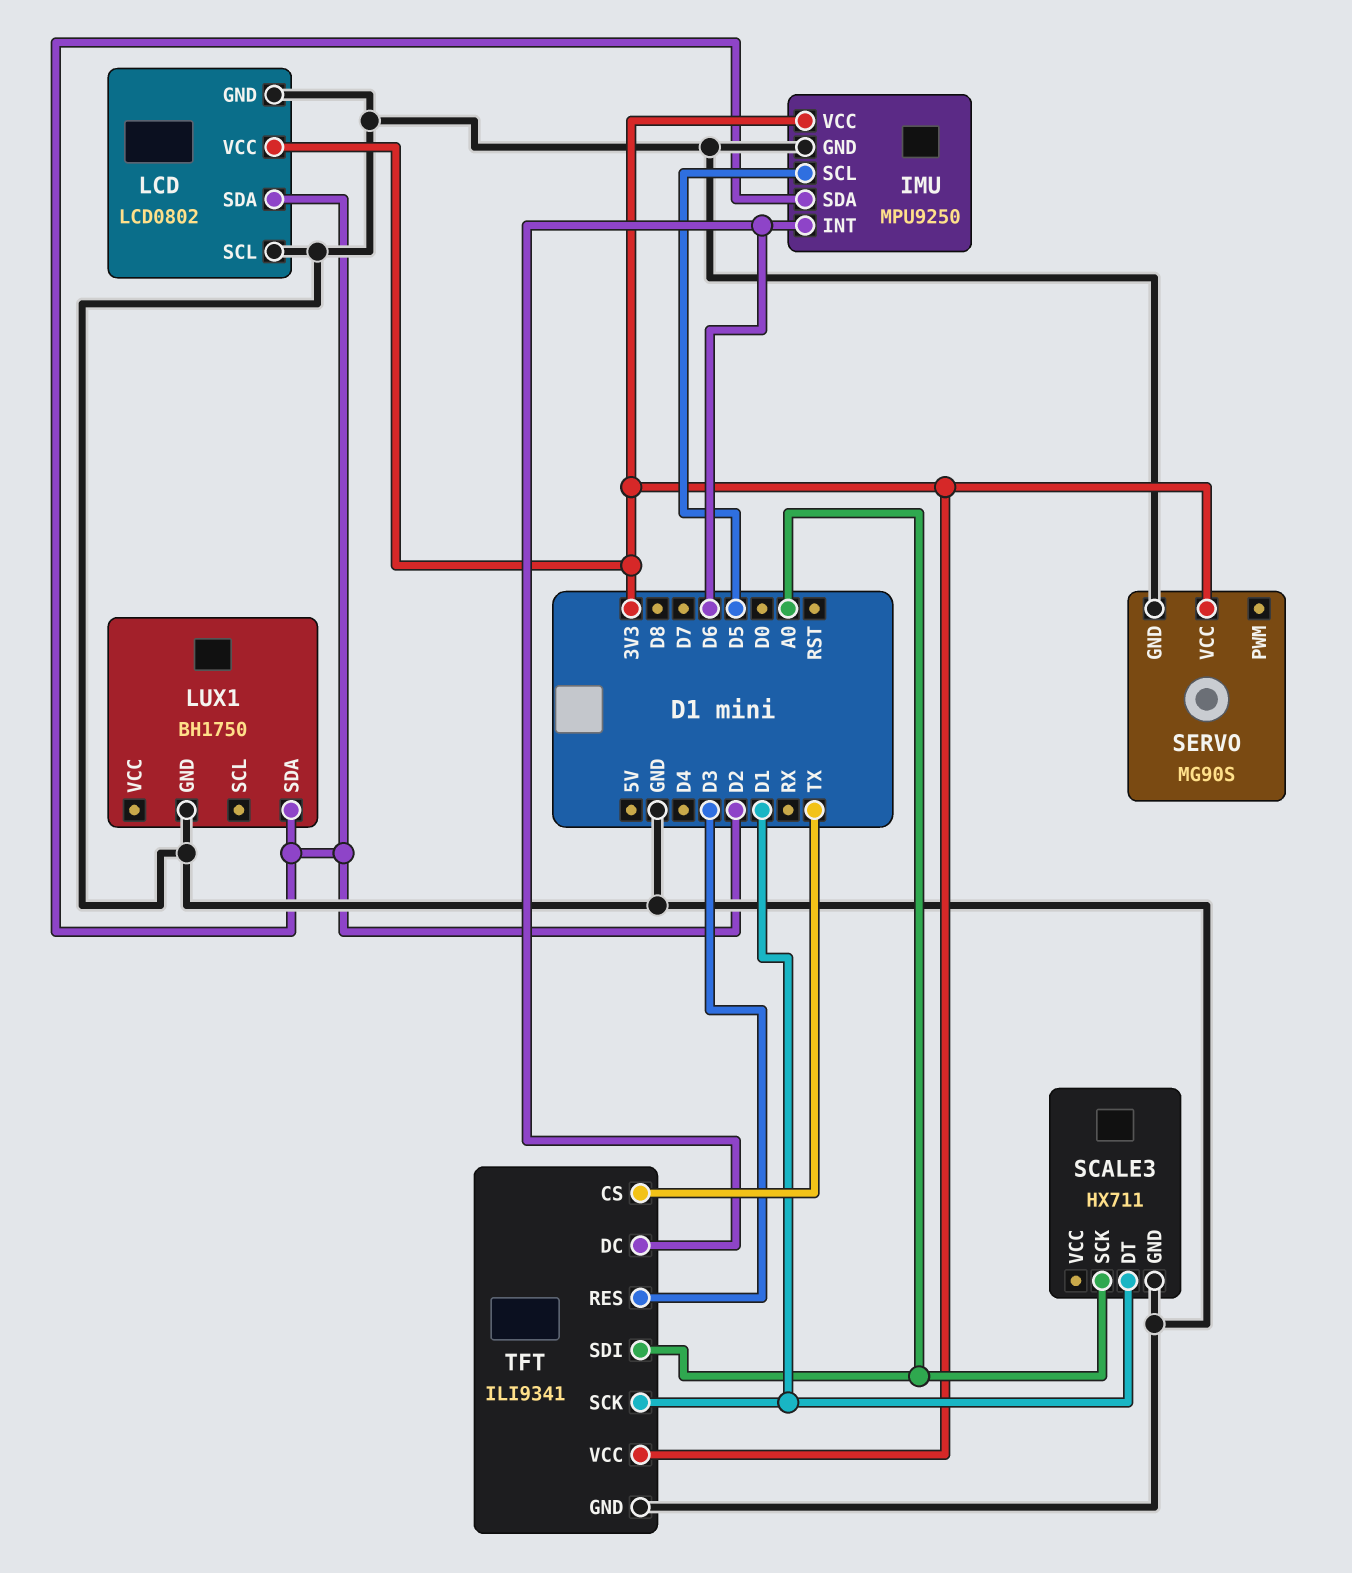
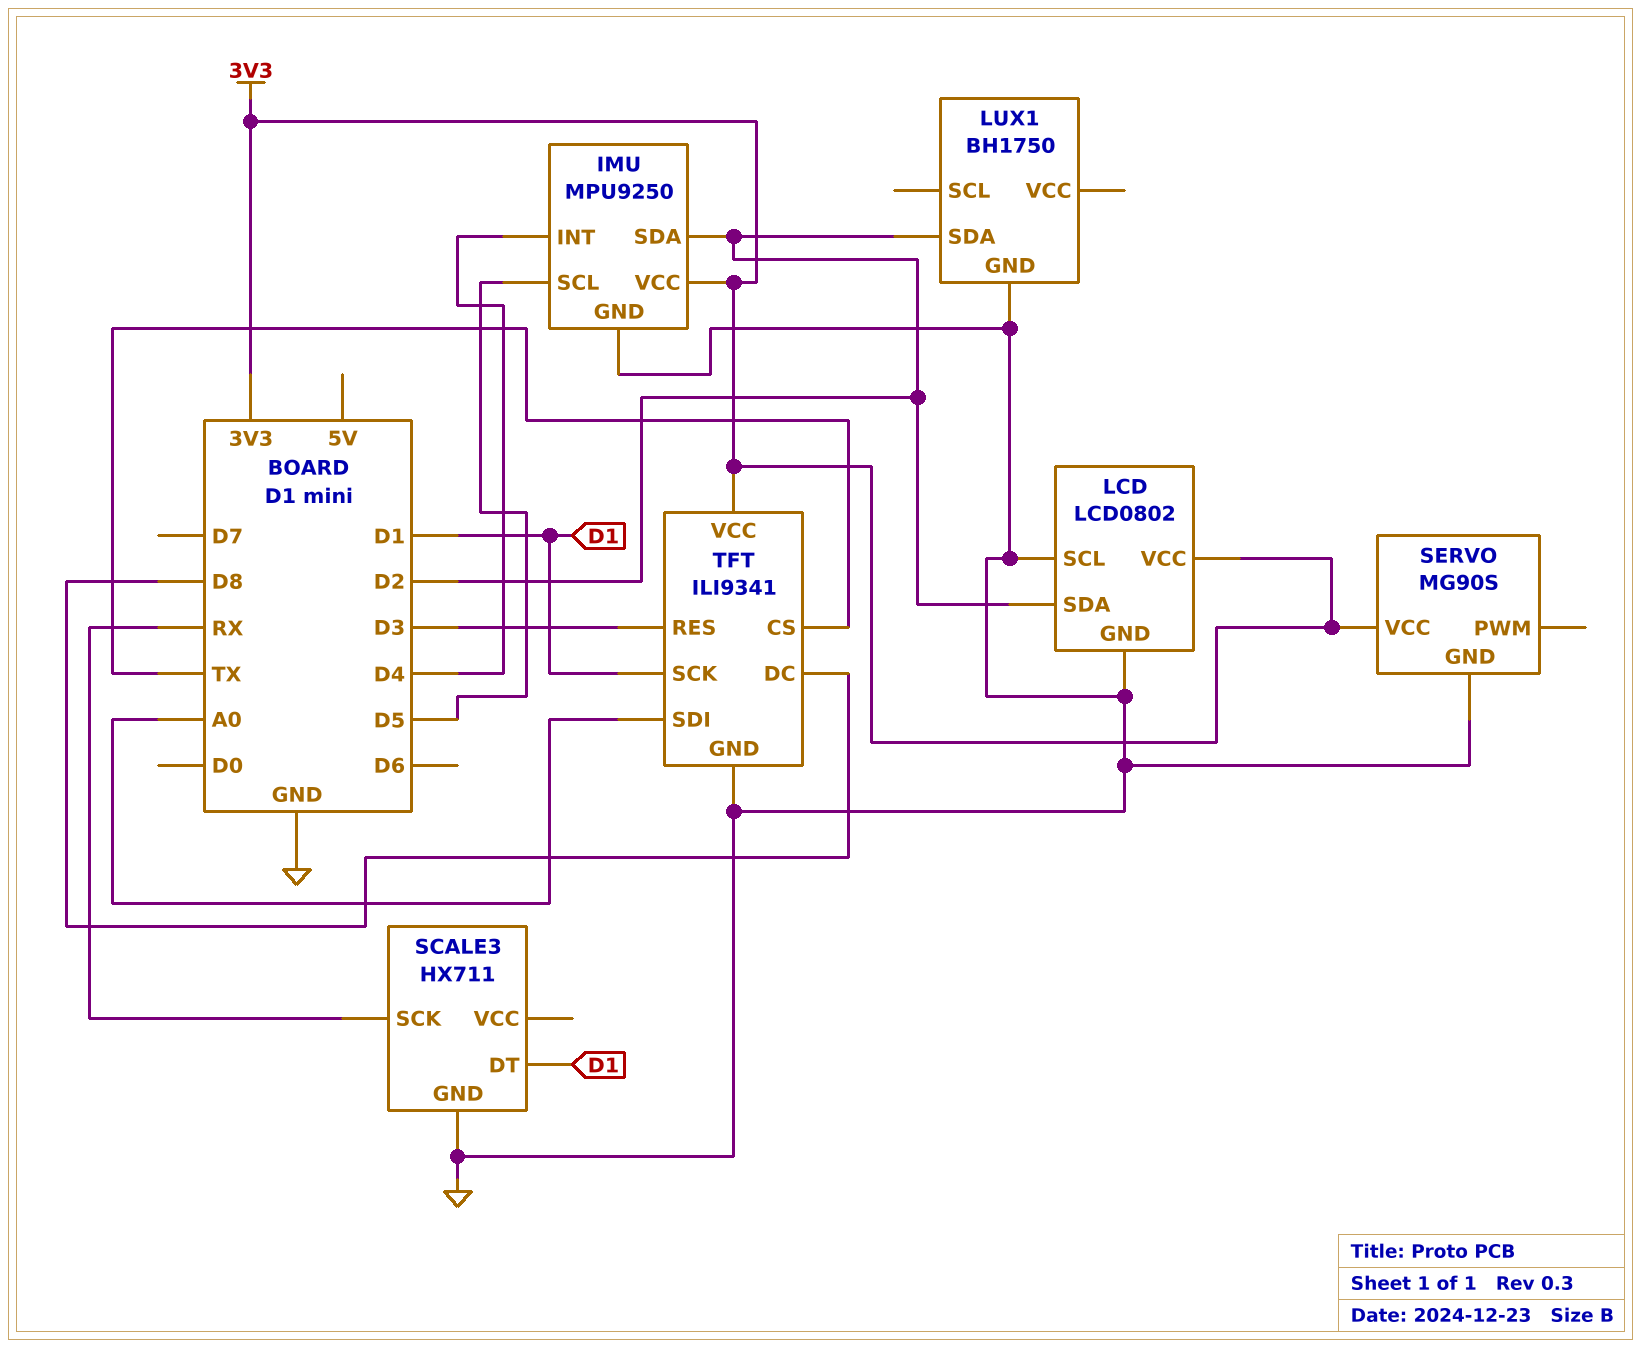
IMU pin INT: D6 -> D4
SCALE3 pin SCK: A0 -> RX
TFT pin DC: D6 -> D8

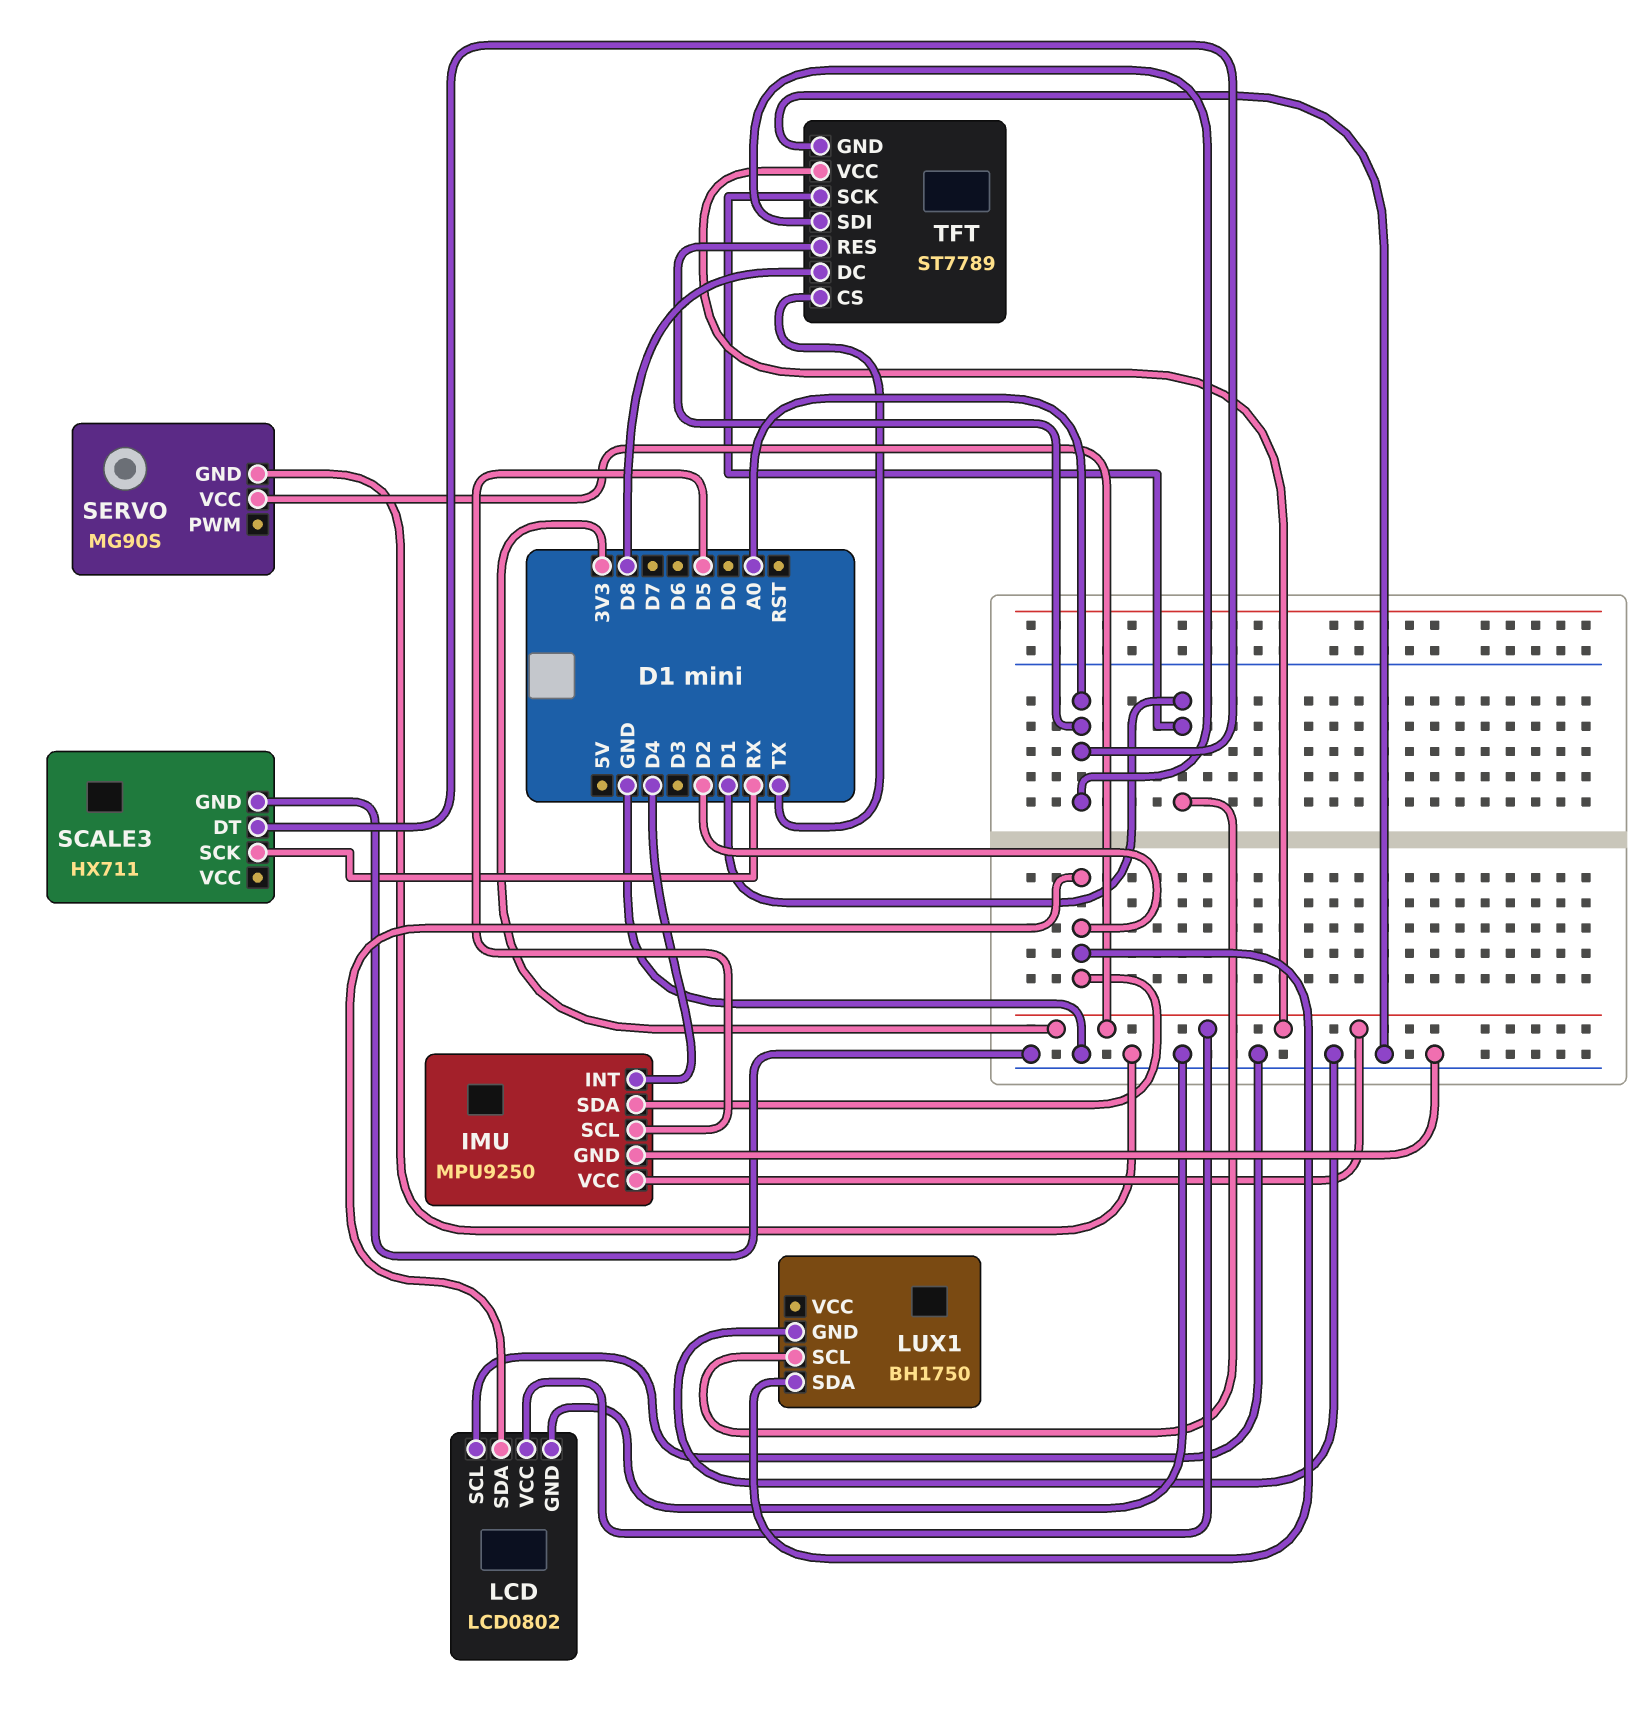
LUX1 pin SCL: none -> D1
SCALE3 pin DT: D1 -> A0
TFT: ILI9341 -> ST7789
TFT pin RES: D3 -> A0

